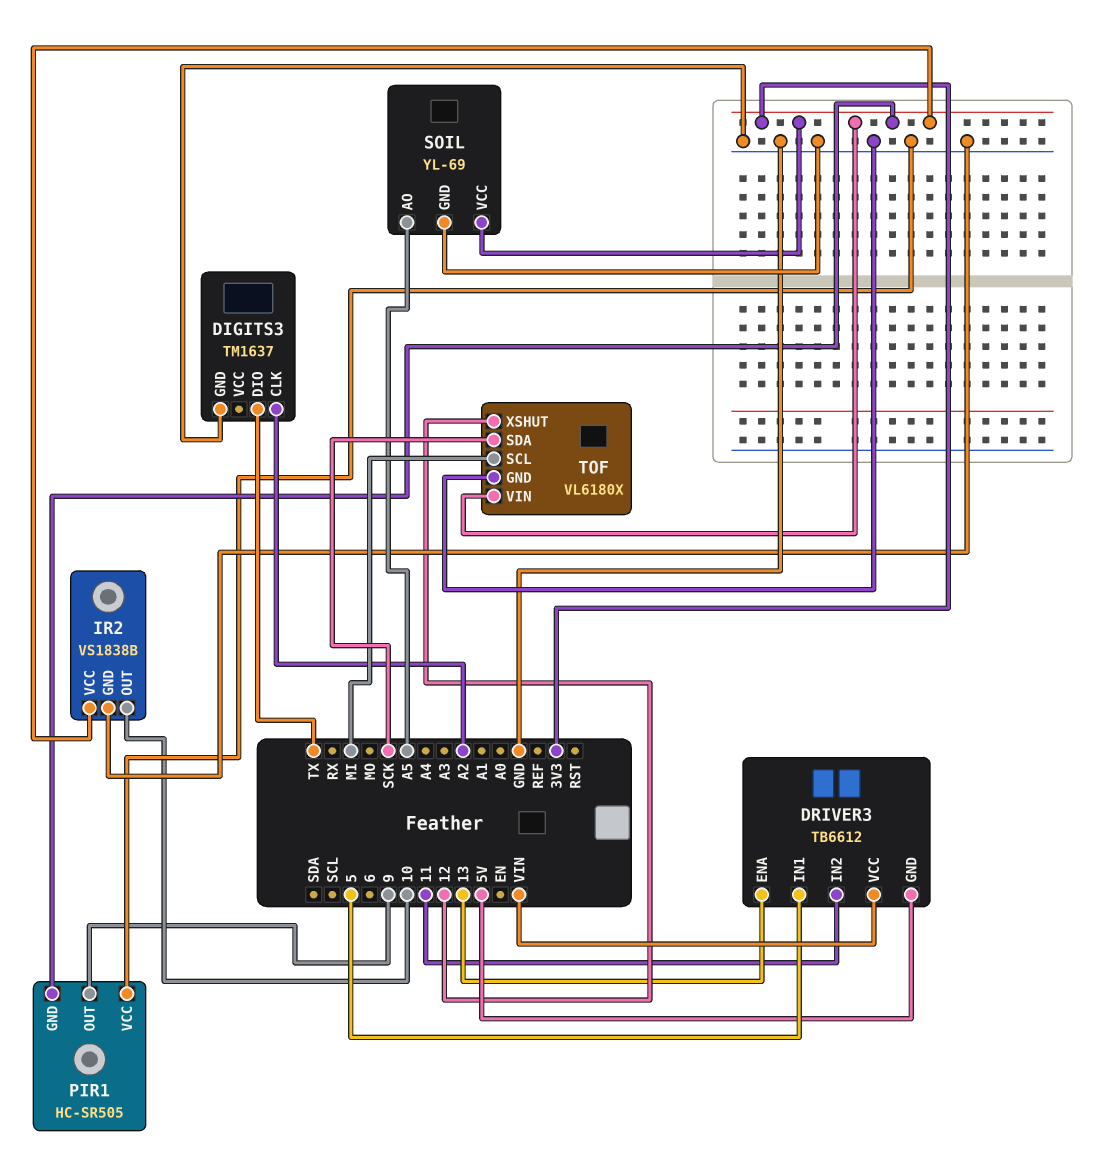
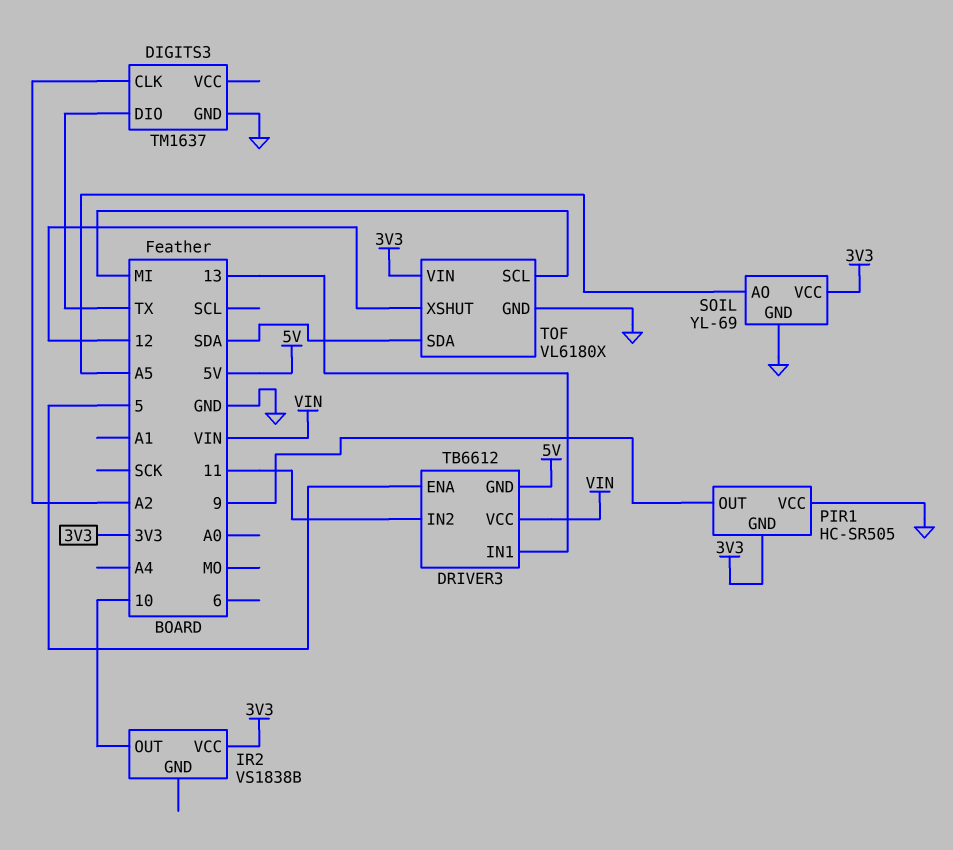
DRIVER3 pin ENA: 13 -> 5
DRIVER3 pin IN1: 5 -> 13
IR2 pin GND: GND -> none
TOF pin SDA: SCK -> SDA

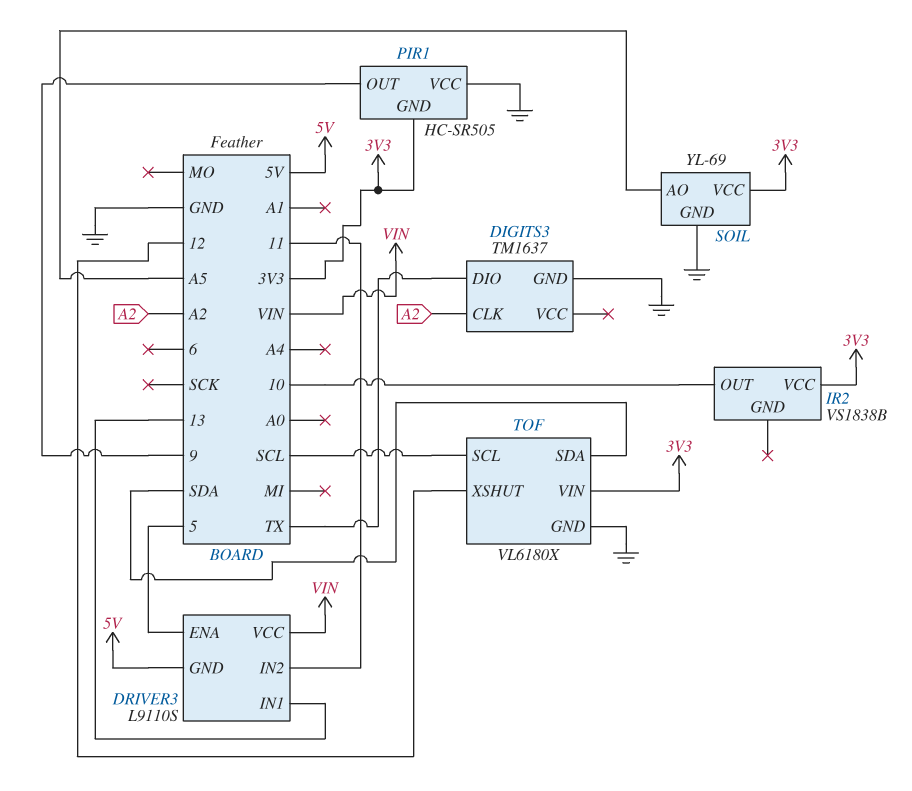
DRIVER3: TB6612 -> L9110S
TOF pin SCL: MI -> SCL

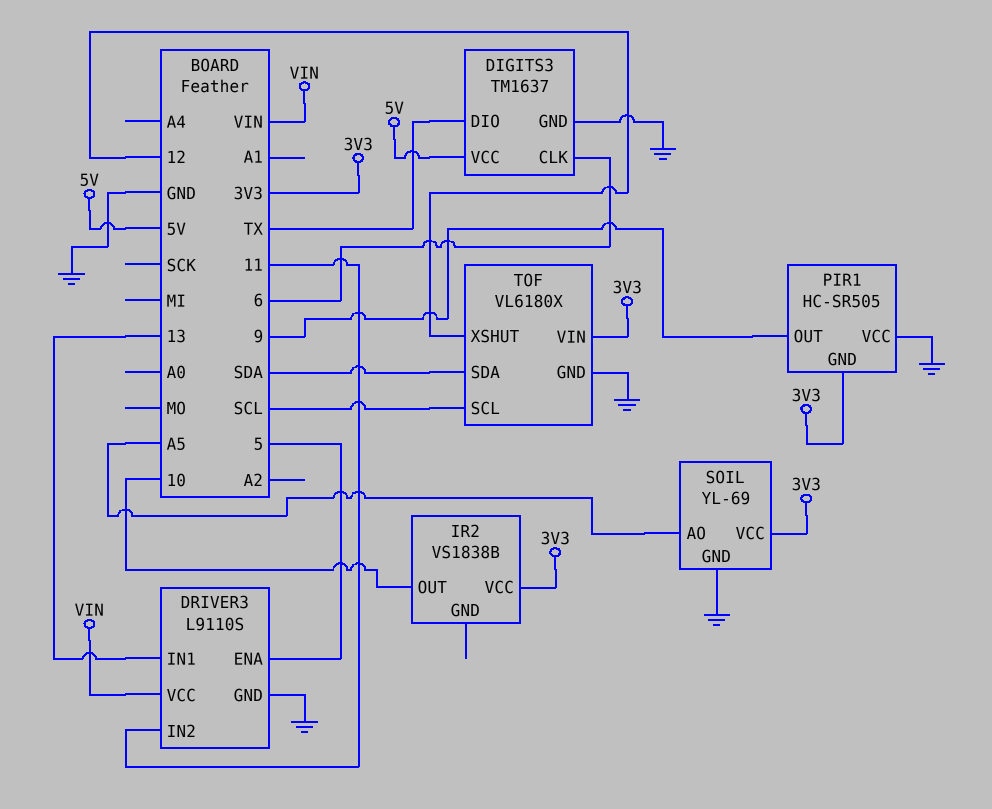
DIGITS3 pin CLK: A2 -> 6
DIGITS3 pin VCC: none -> 5V
DRIVER3 pin GND: 5V -> GND

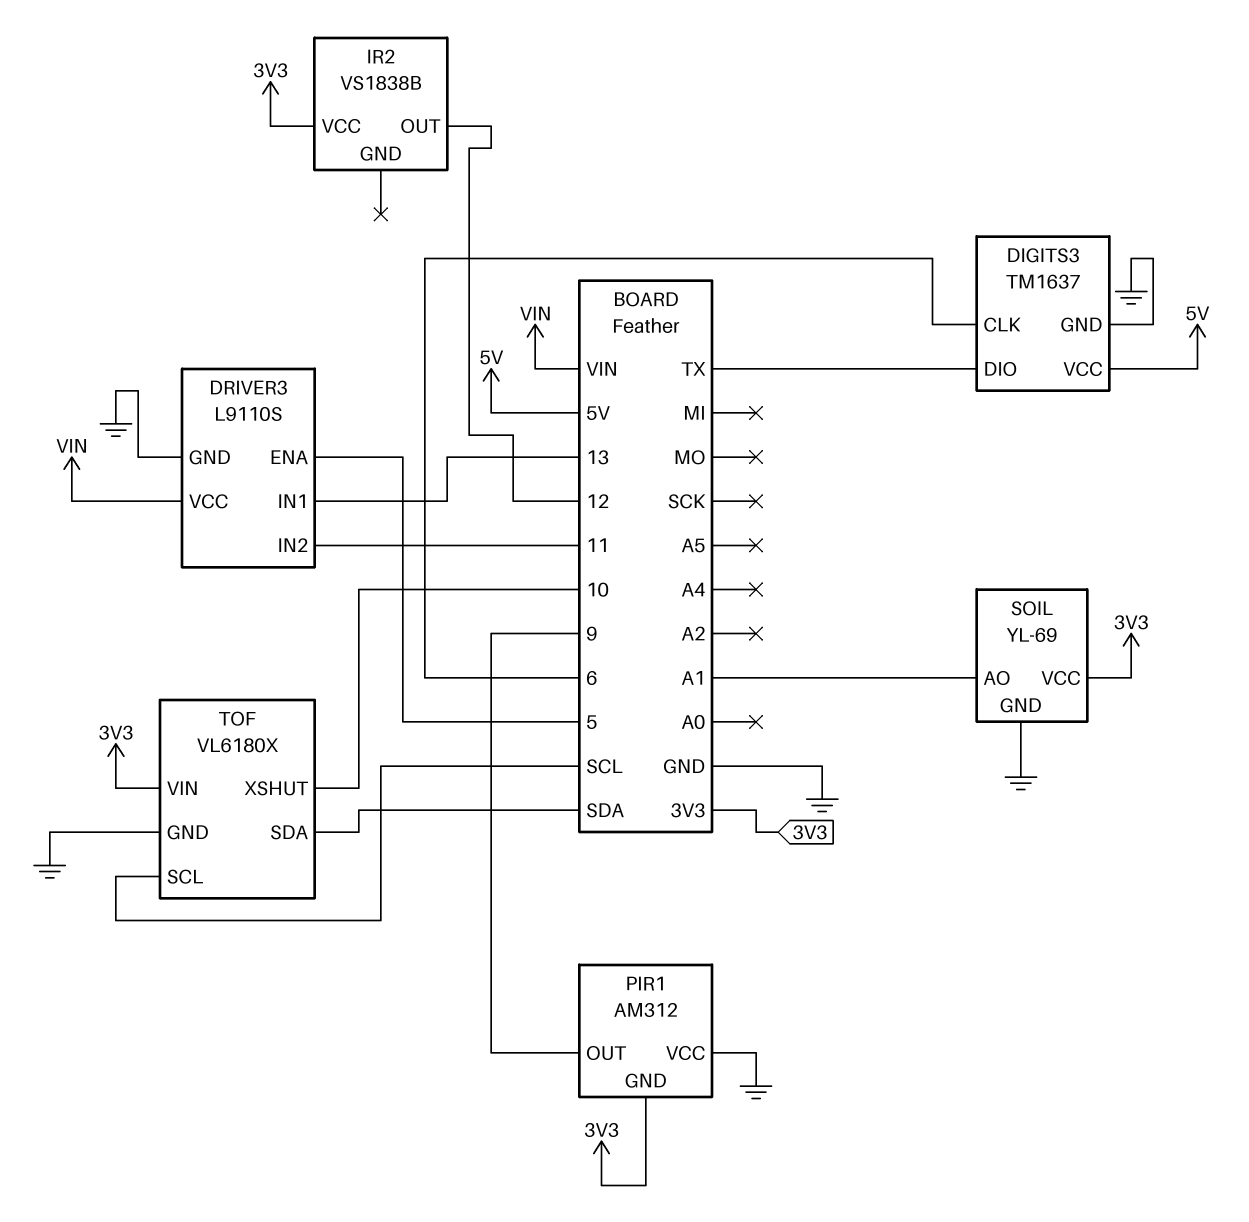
IR2 pin OUT: 10 -> 12
PIR1: HC-SR505 -> AM312
SOIL pin AO: A5 -> A1
TOF pin XSHUT: 12 -> 10

